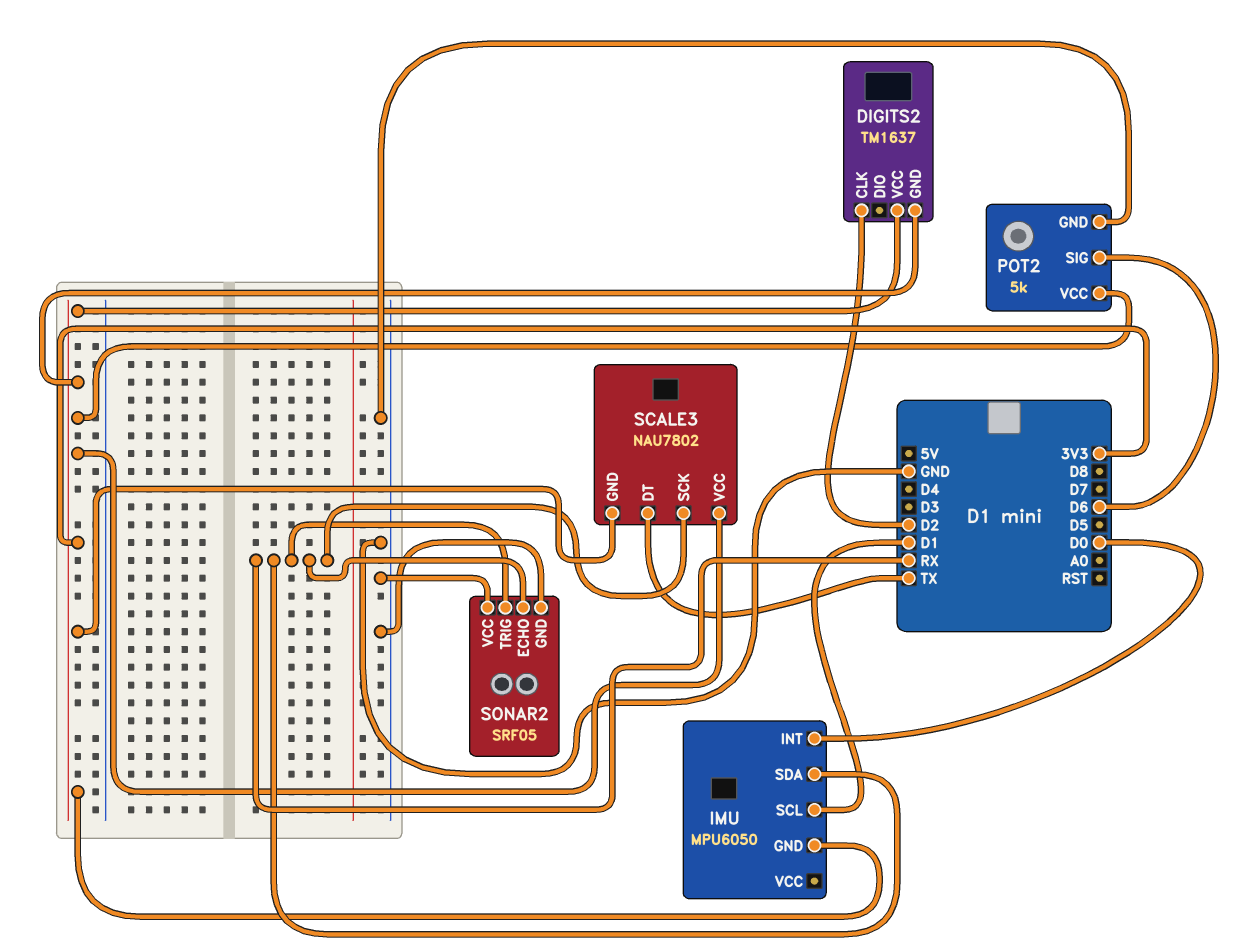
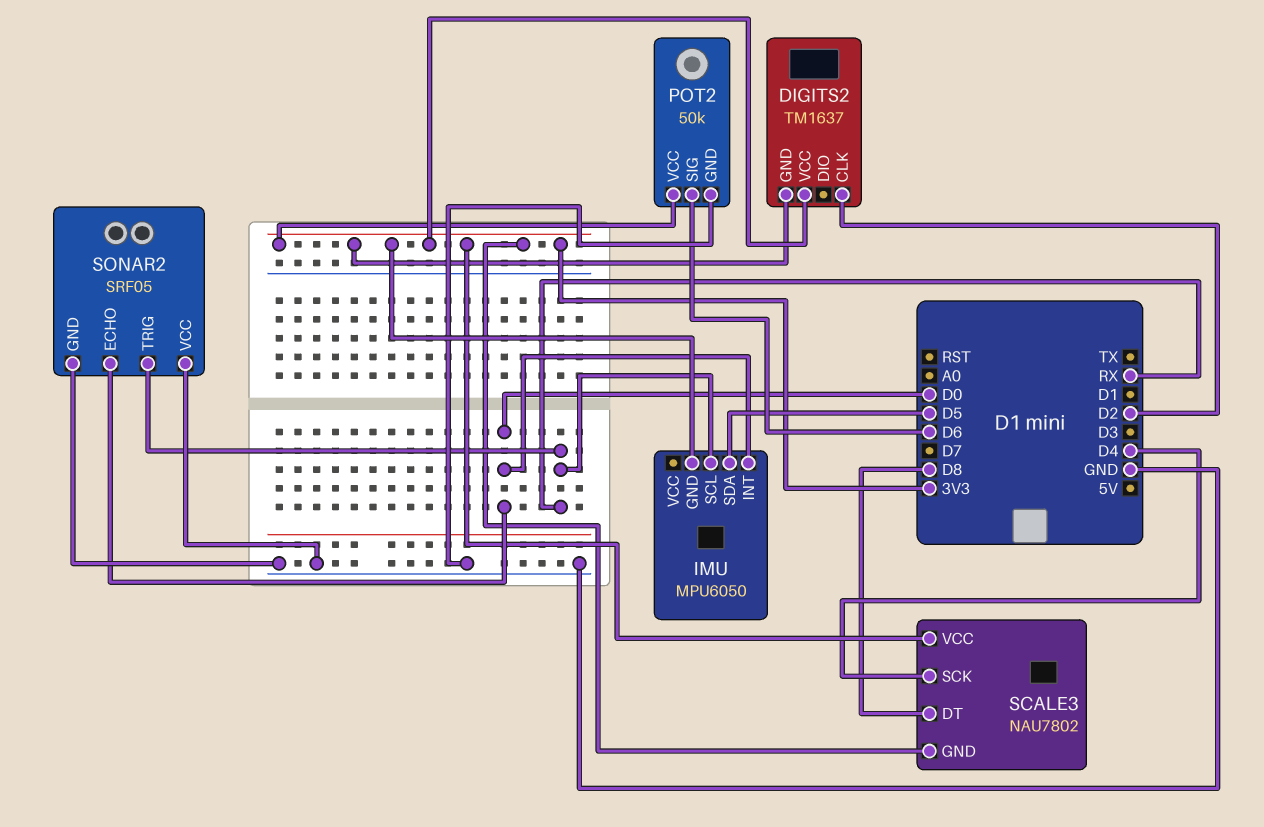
IMU pin SCL: D1 -> RX
IMU pin SDA: RX -> D5
POT2: 5k -> 50k
SCALE3 pin DT: TX -> D8
SCALE3 pin SCK: RX -> D4
SONAR2 pin ECHO: RX -> D0

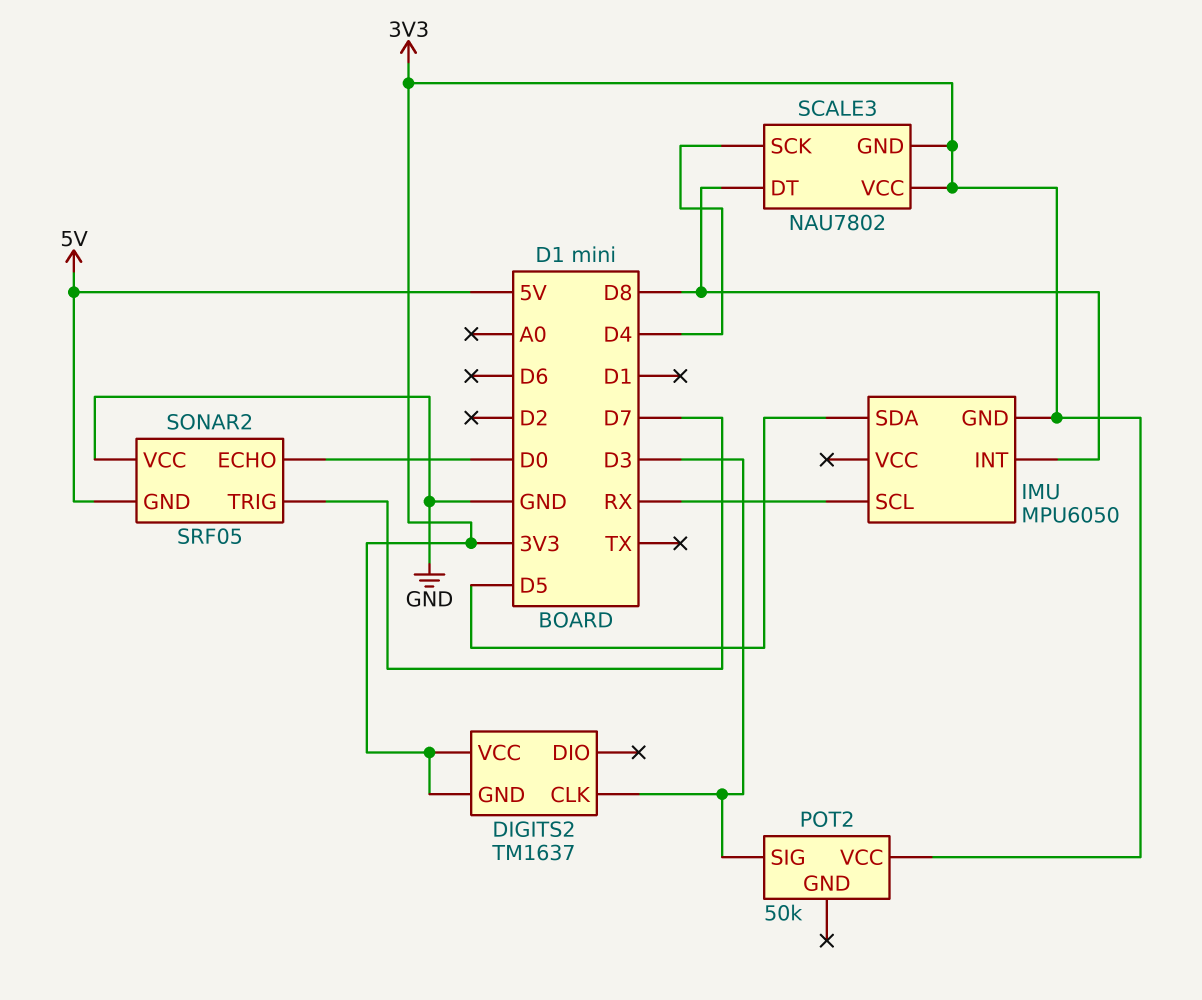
DIGITS2 pin CLK: D2 -> D3
IMU pin INT: D0 -> D8
POT2 pin GND: GND -> none
POT2 pin SIG: D6 -> D3
SONAR2 pin GND: GND -> 5V
SONAR2 pin TRIG: RX -> D7

